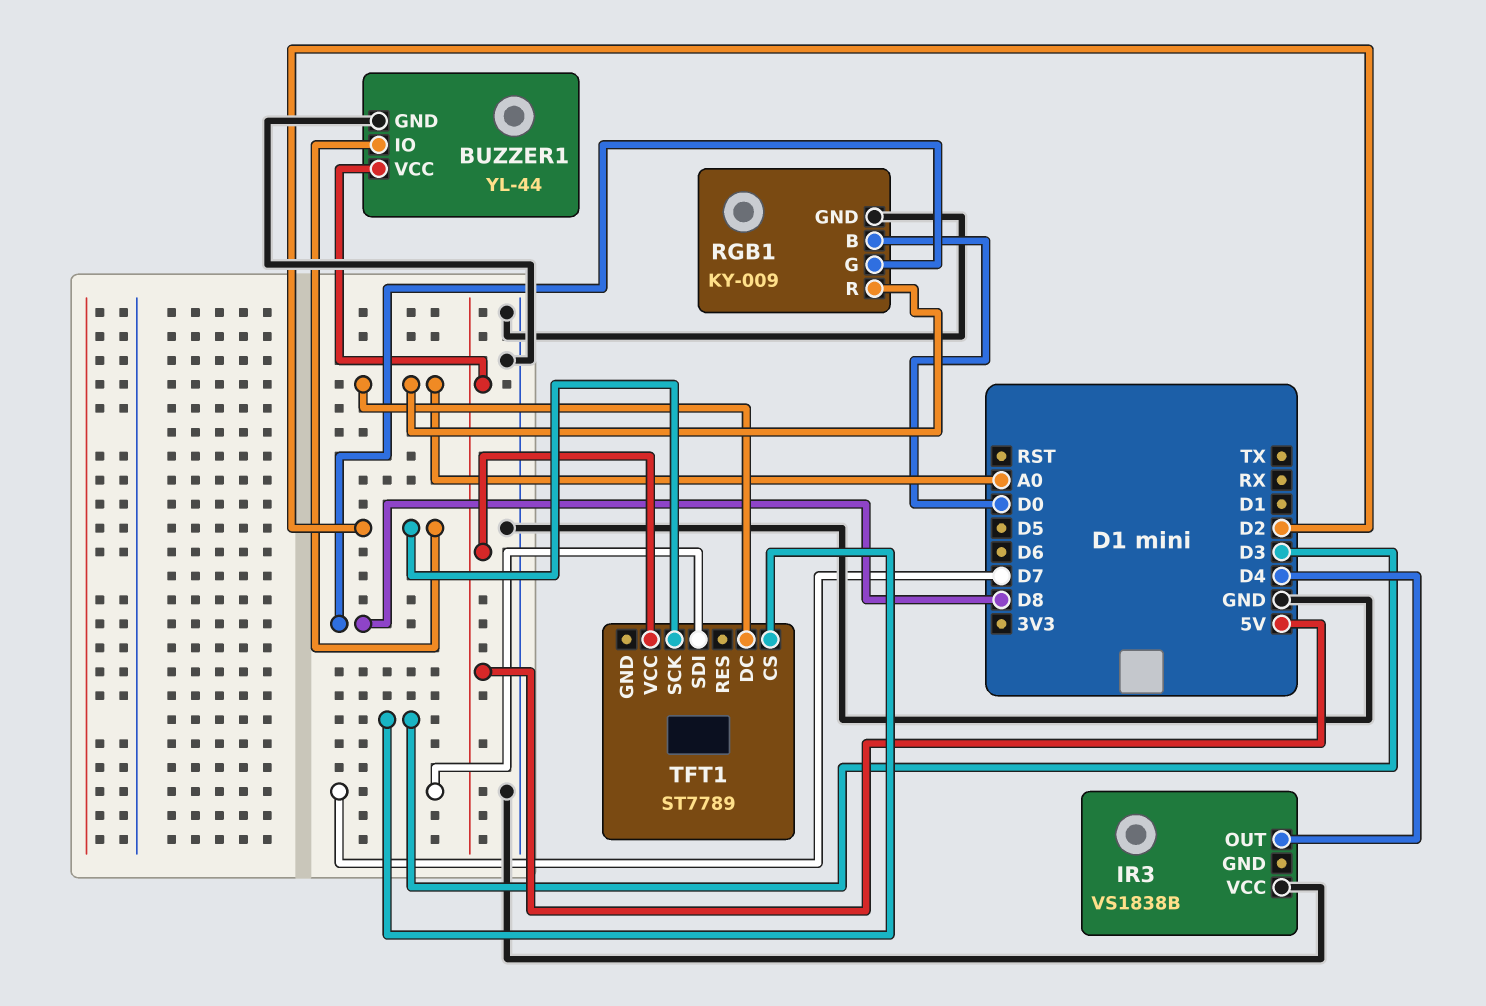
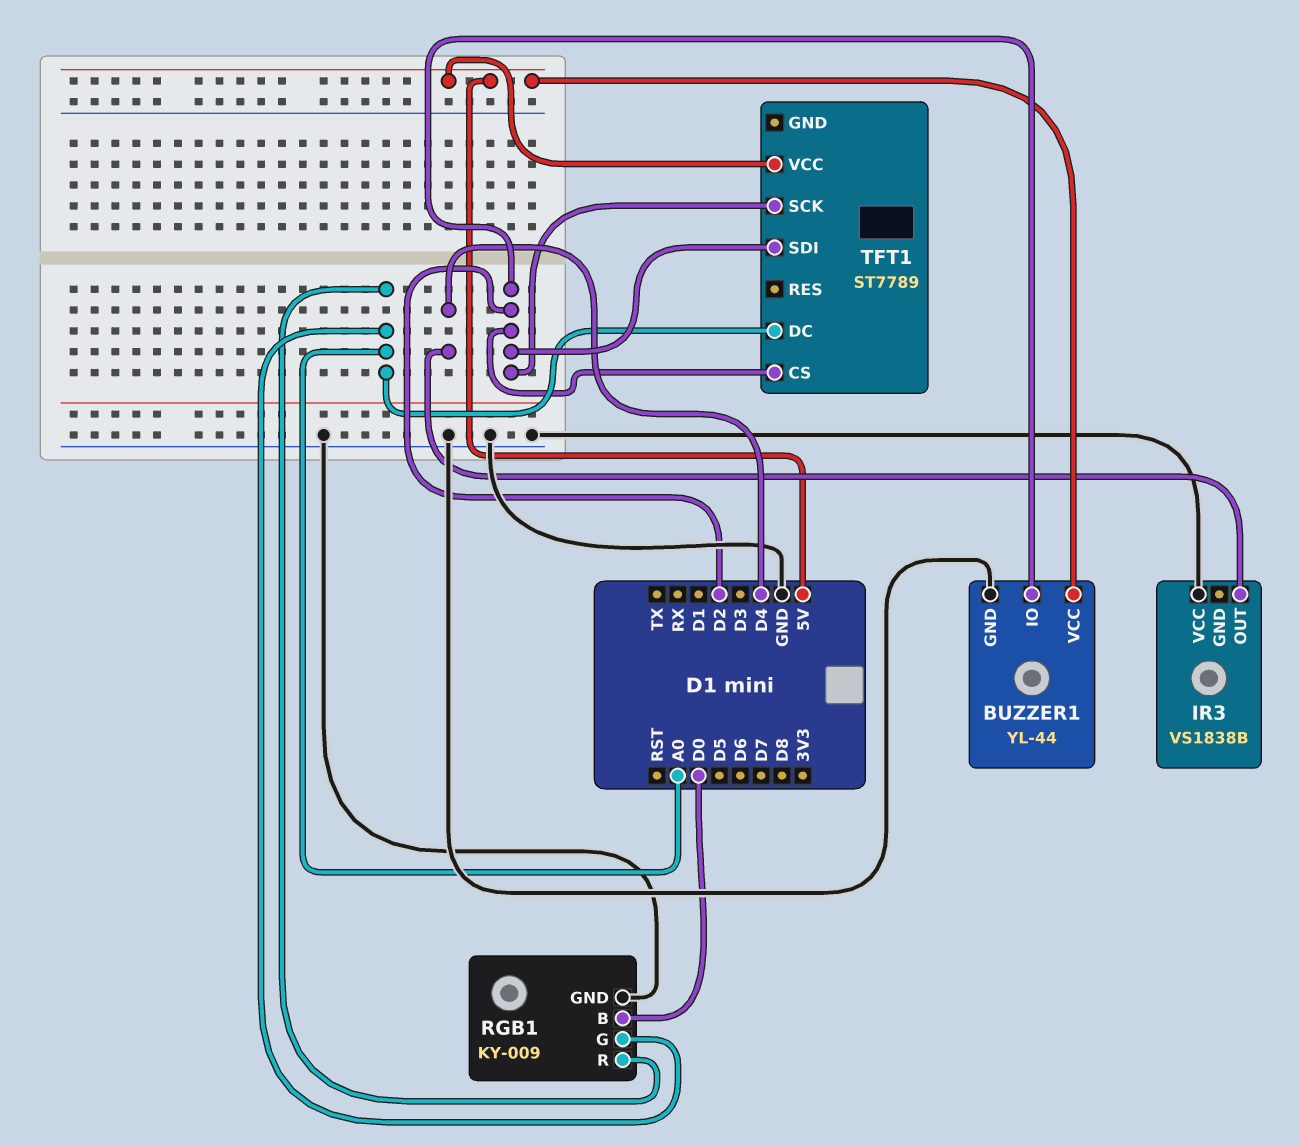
RGB1 pin G: D8 -> A0
TFT1 pin CS: D3 -> D2
TFT1 pin SDI: D7 -> D2

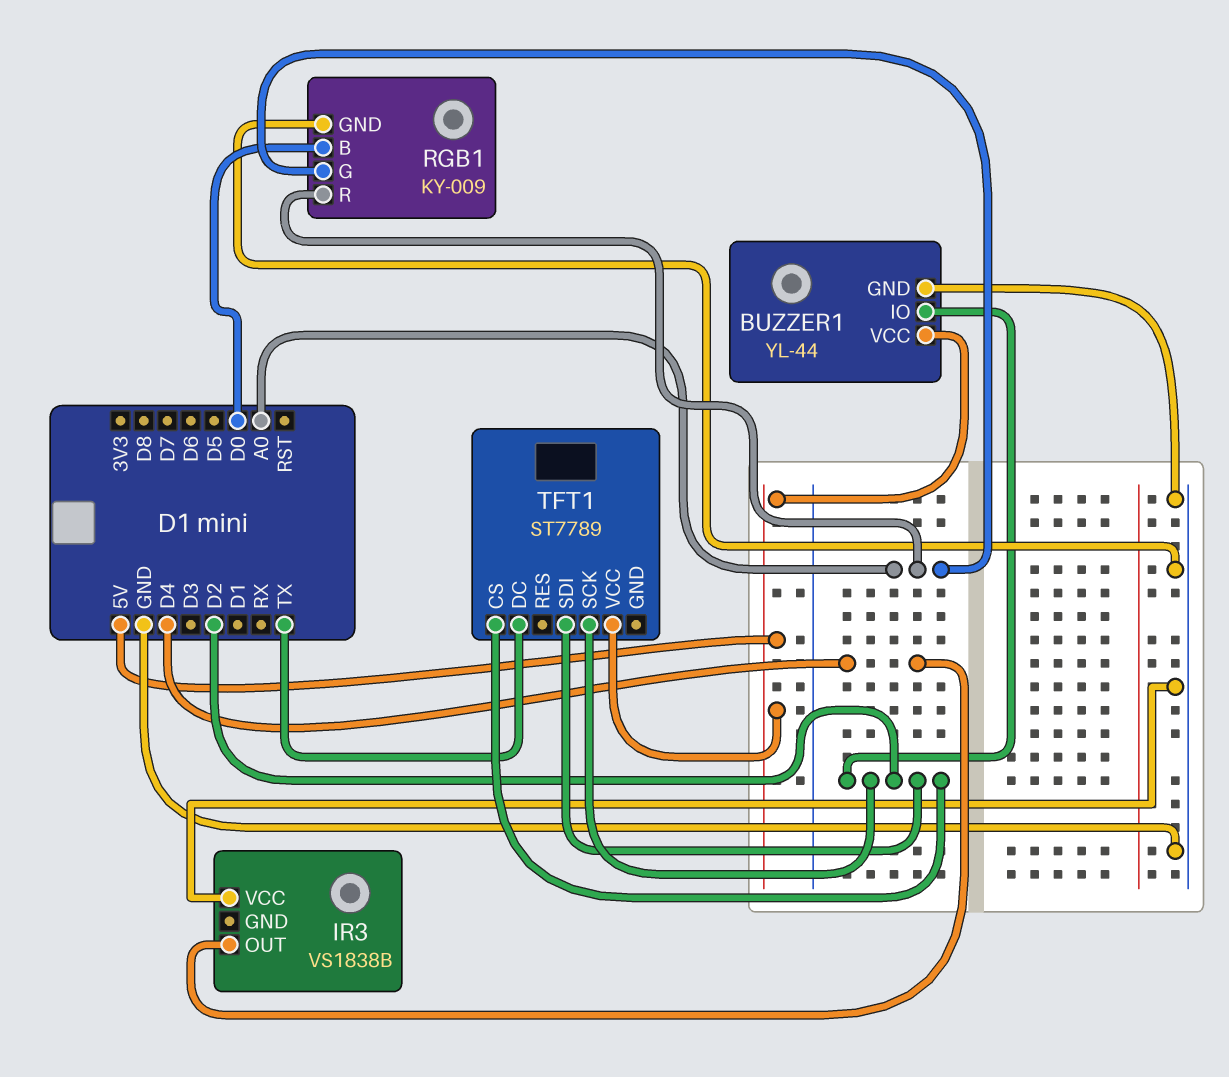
TFT1 pin DC: A0 -> TX

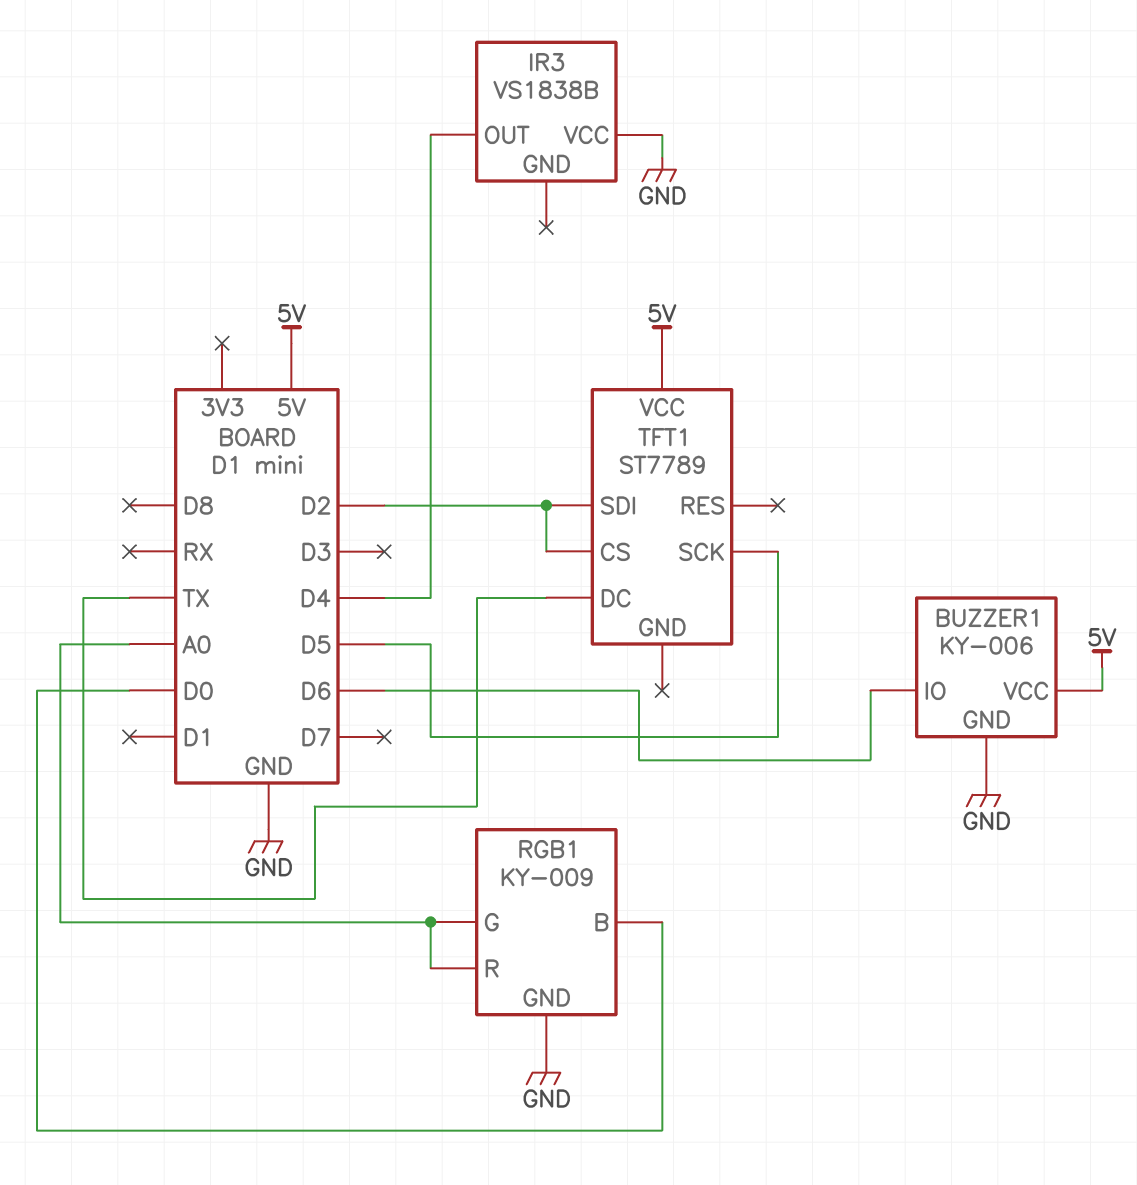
BUZZER1: YL-44 -> KY-006
BUZZER1 pin IO: D2 -> D6
TFT1 pin SCK: D2 -> D5

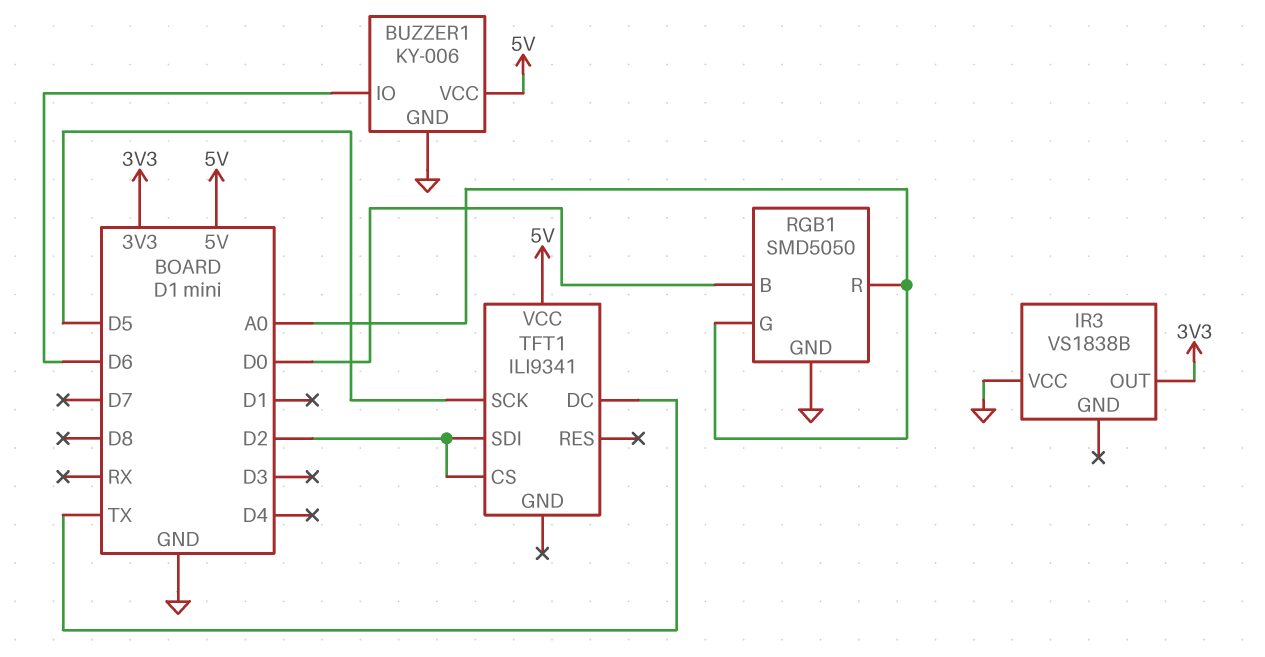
IR3 pin OUT: D4 -> 3V3
RGB1: KY-009 -> SMD5050
TFT1: ST7789 -> ILI9341

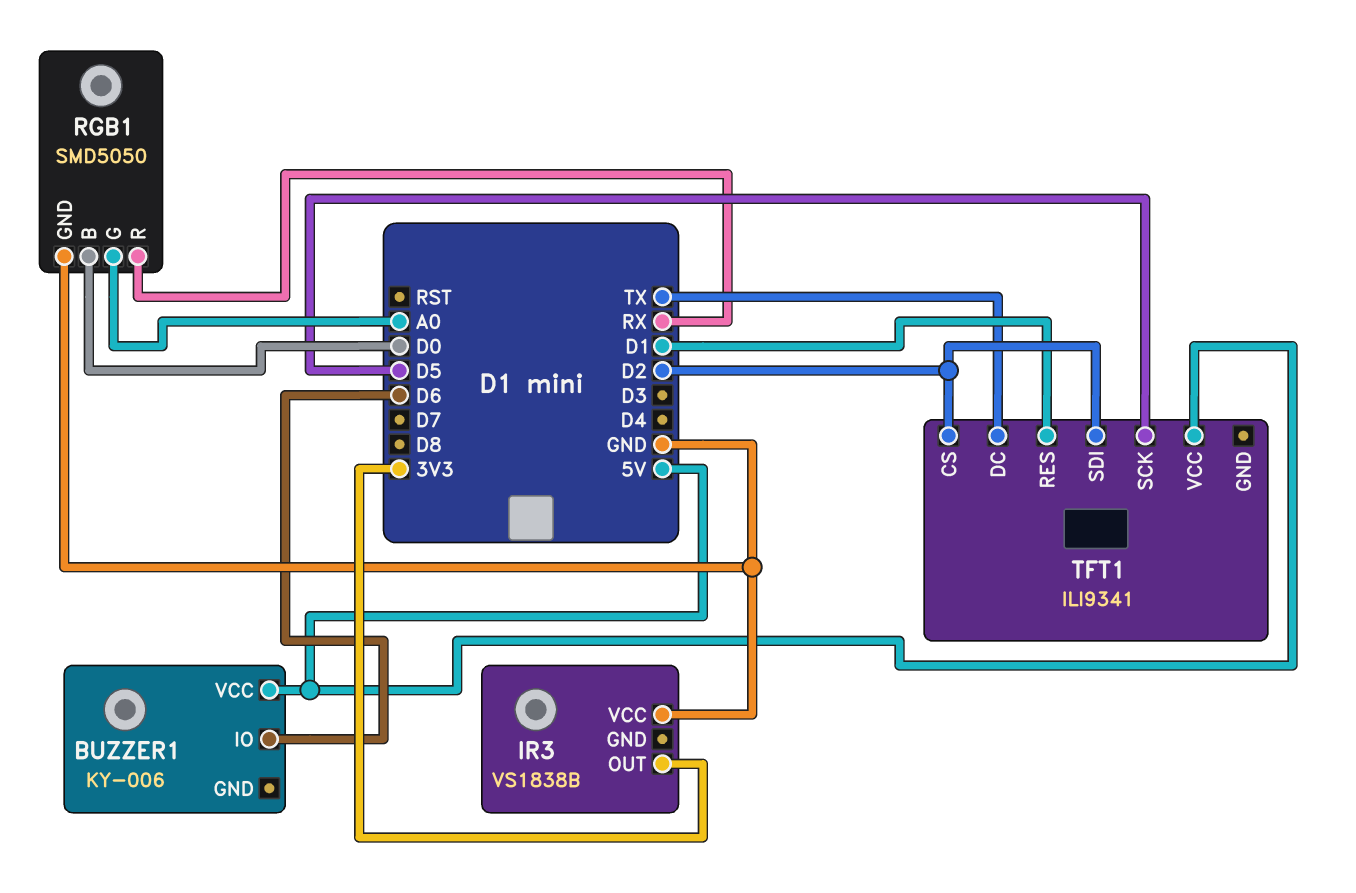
BUZZER1 pin GND: GND -> none
RGB1 pin R: A0 -> RX
TFT1 pin RES: none -> D1

